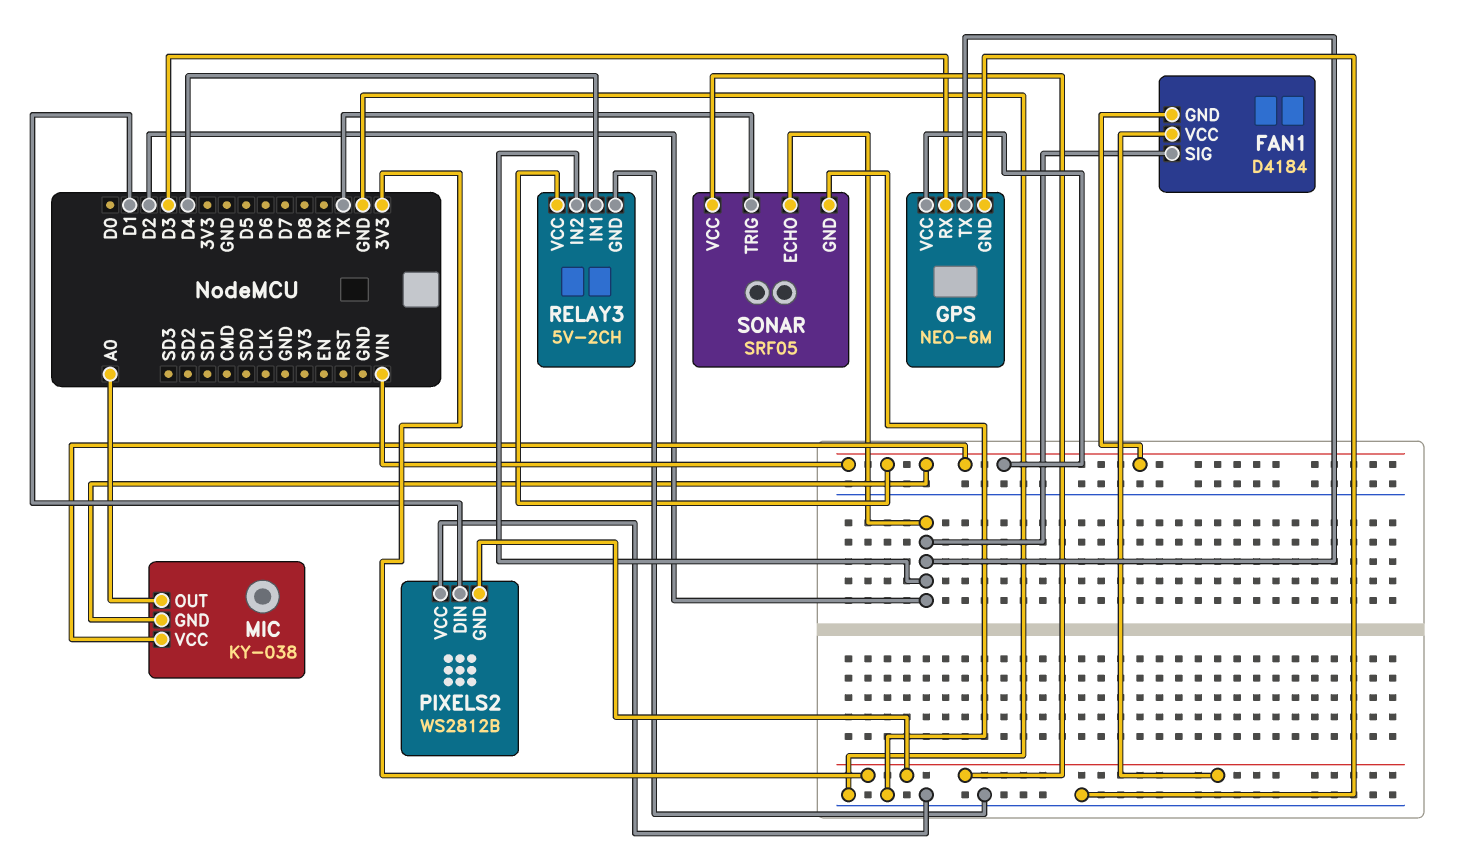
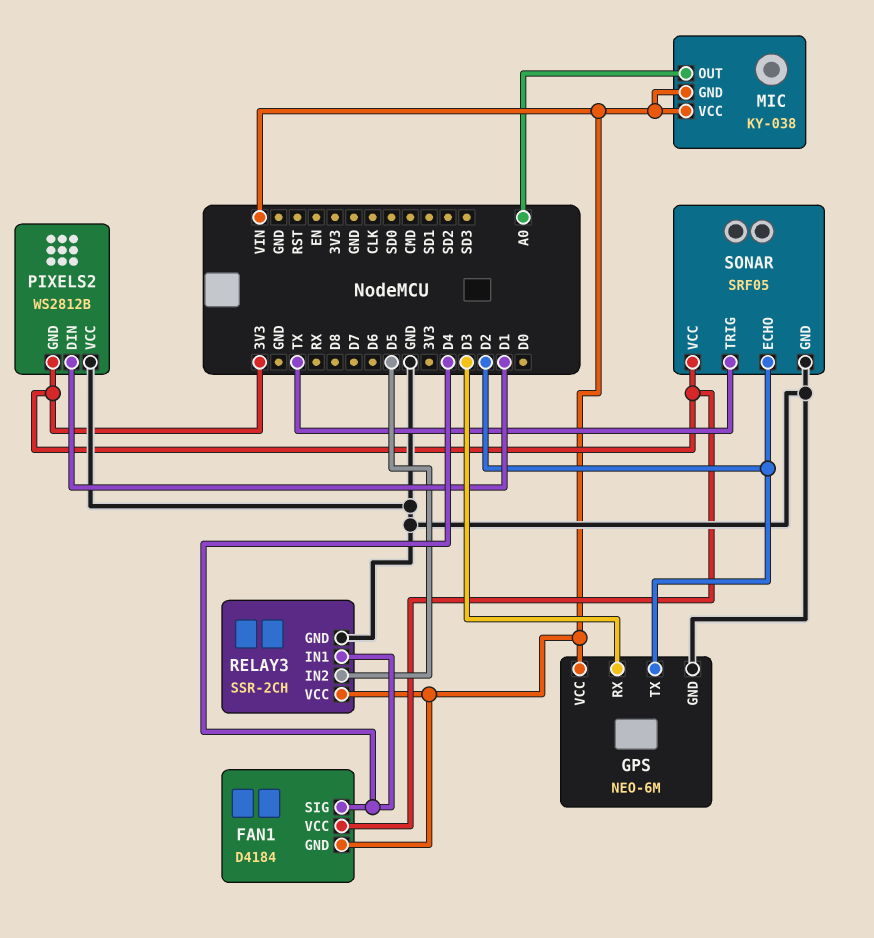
FAN1 pin SIG: D2 -> D4
RELAY3: 5V-2CH -> SSR-2CH
RELAY3 pin IN2: D2 -> D5

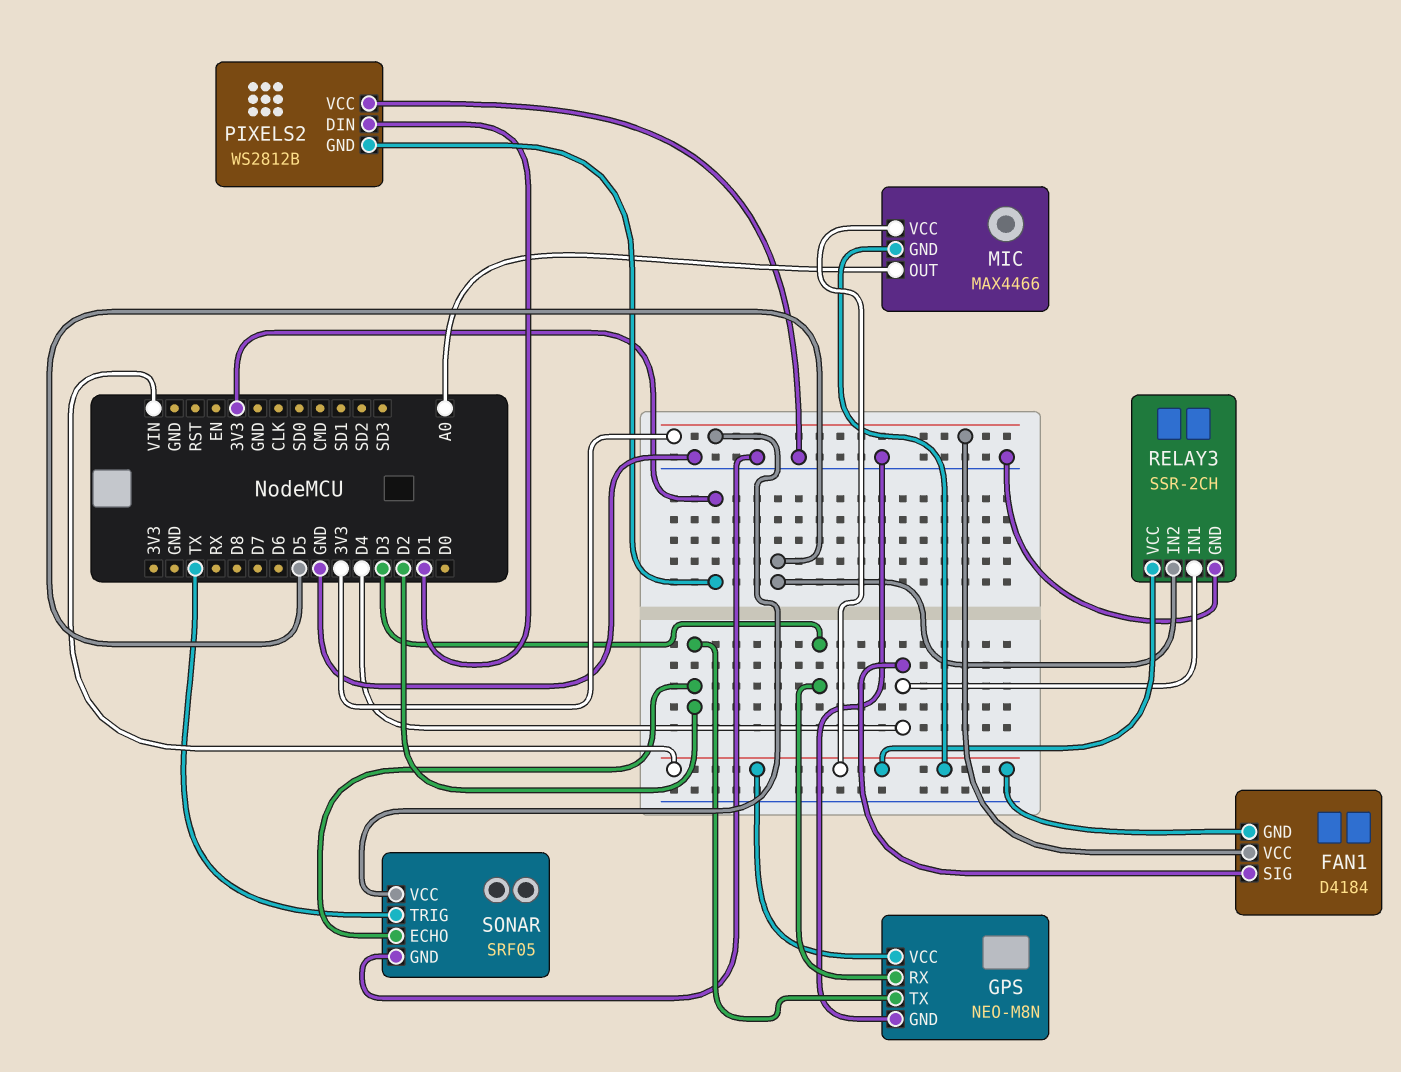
GPS: NEO-6M -> NEO-M8N
MIC: KY-038 -> MAX4466

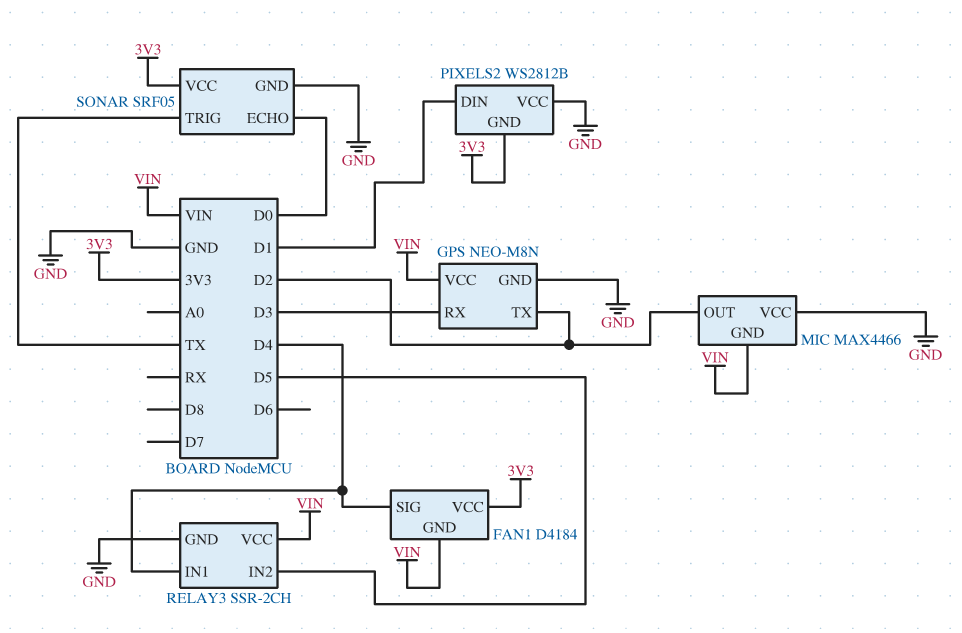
MIC pin OUT: A0 -> D2
MIC pin VCC: VIN -> GND
SONAR pin ECHO: D2 -> D0

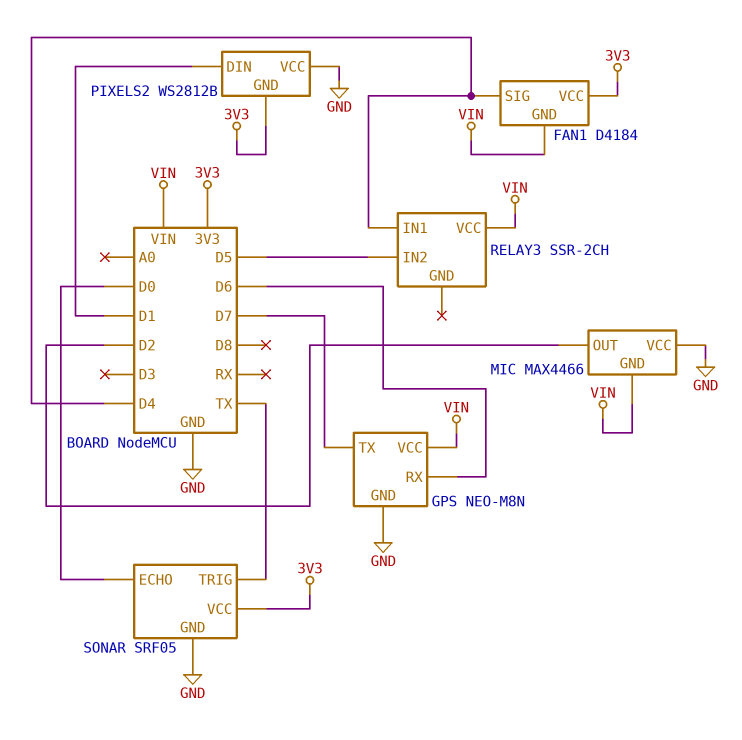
GPS pin RX: D3 -> D6
GPS pin TX: D2 -> D7
RELAY3 pin GND: GND -> none

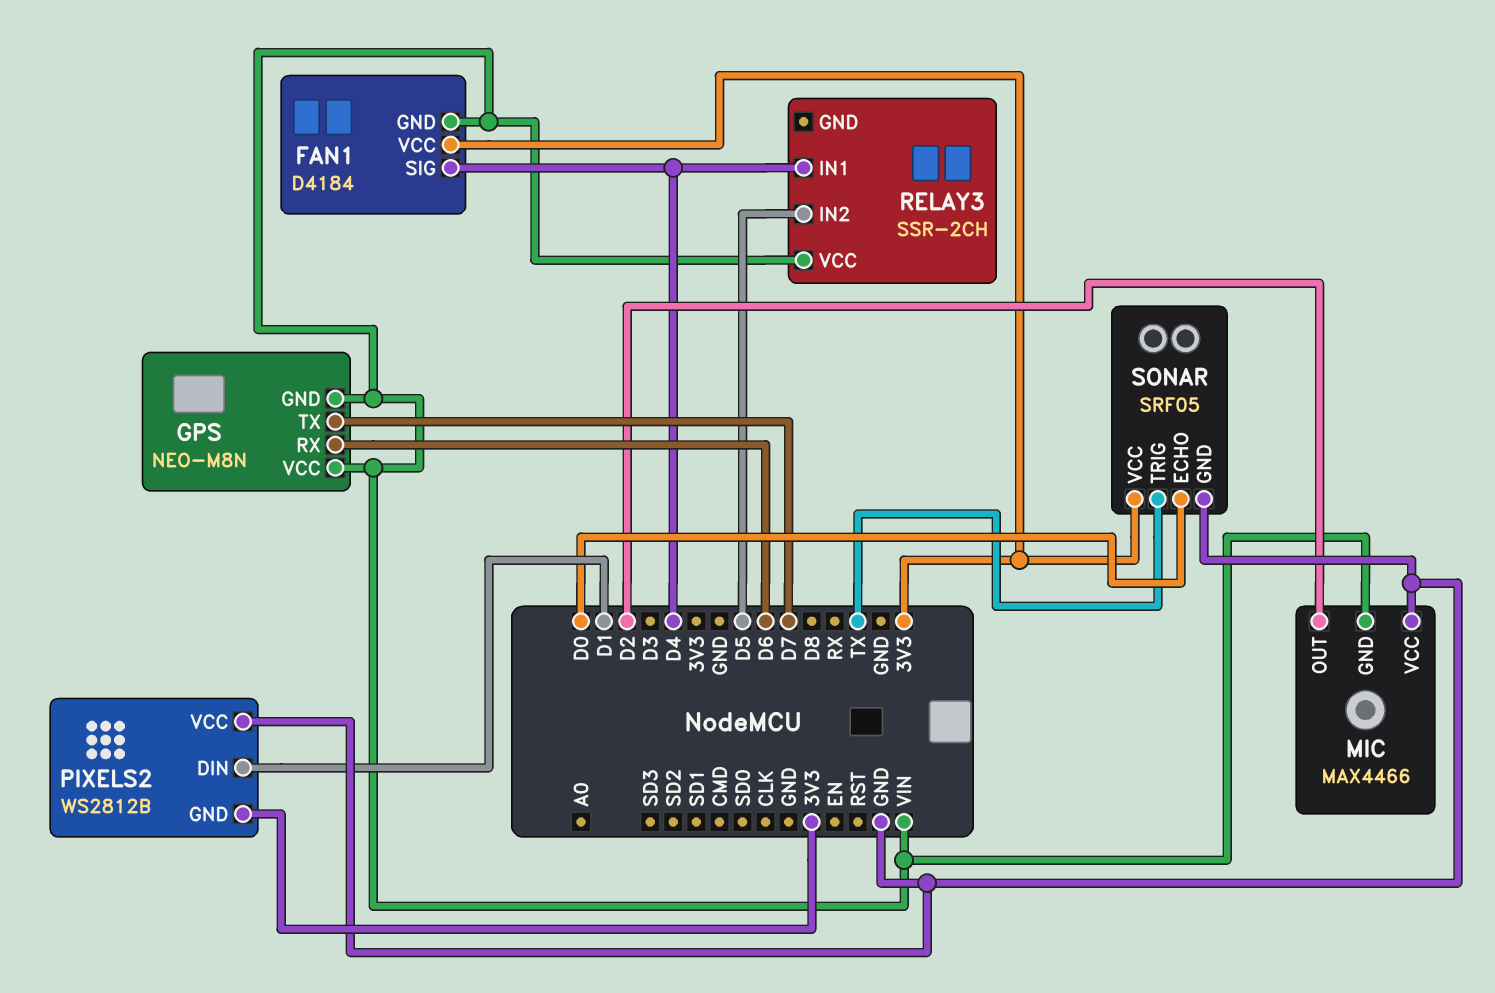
GPS pin GND: GND -> VIN

